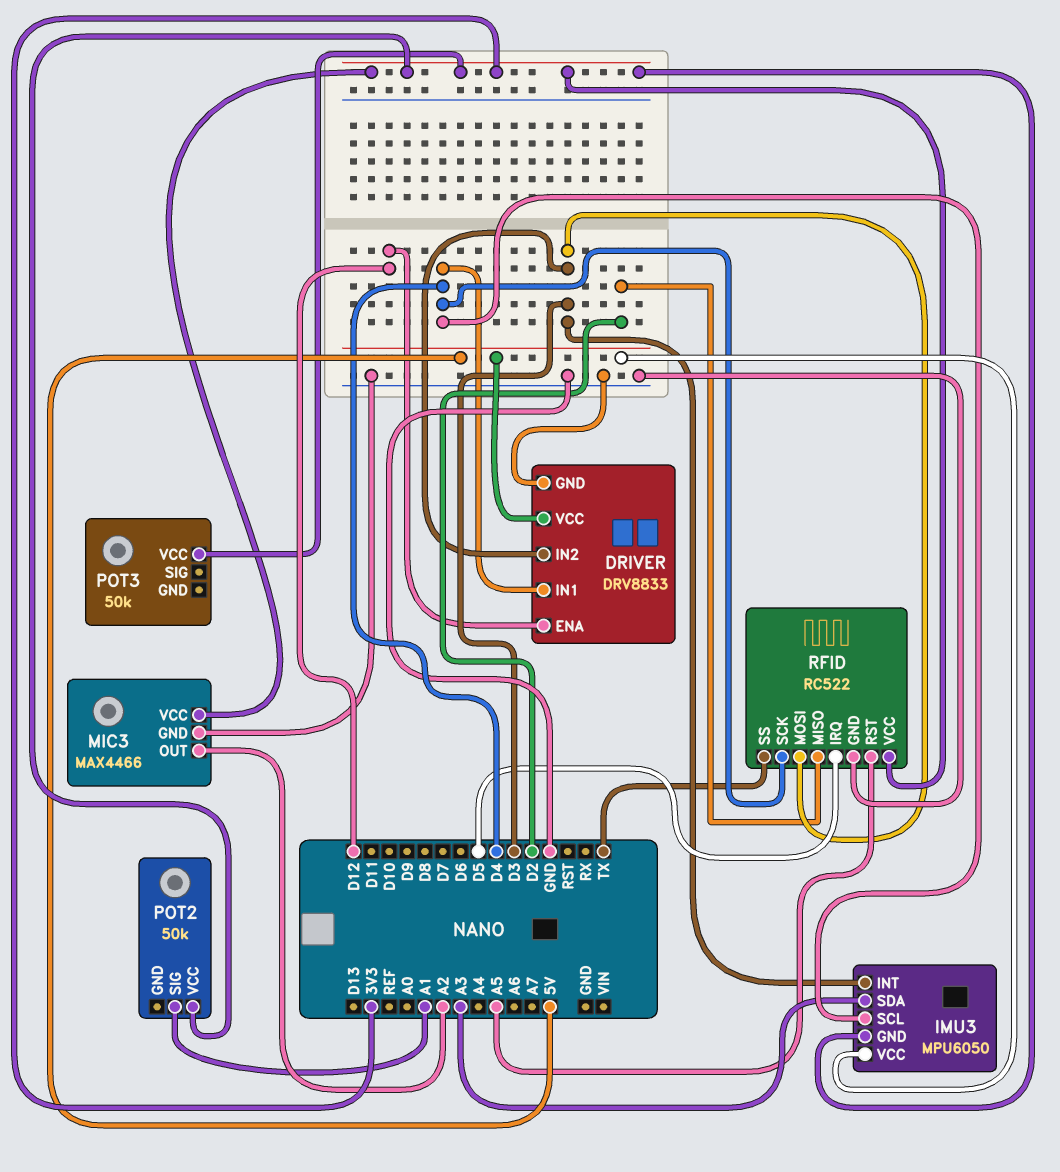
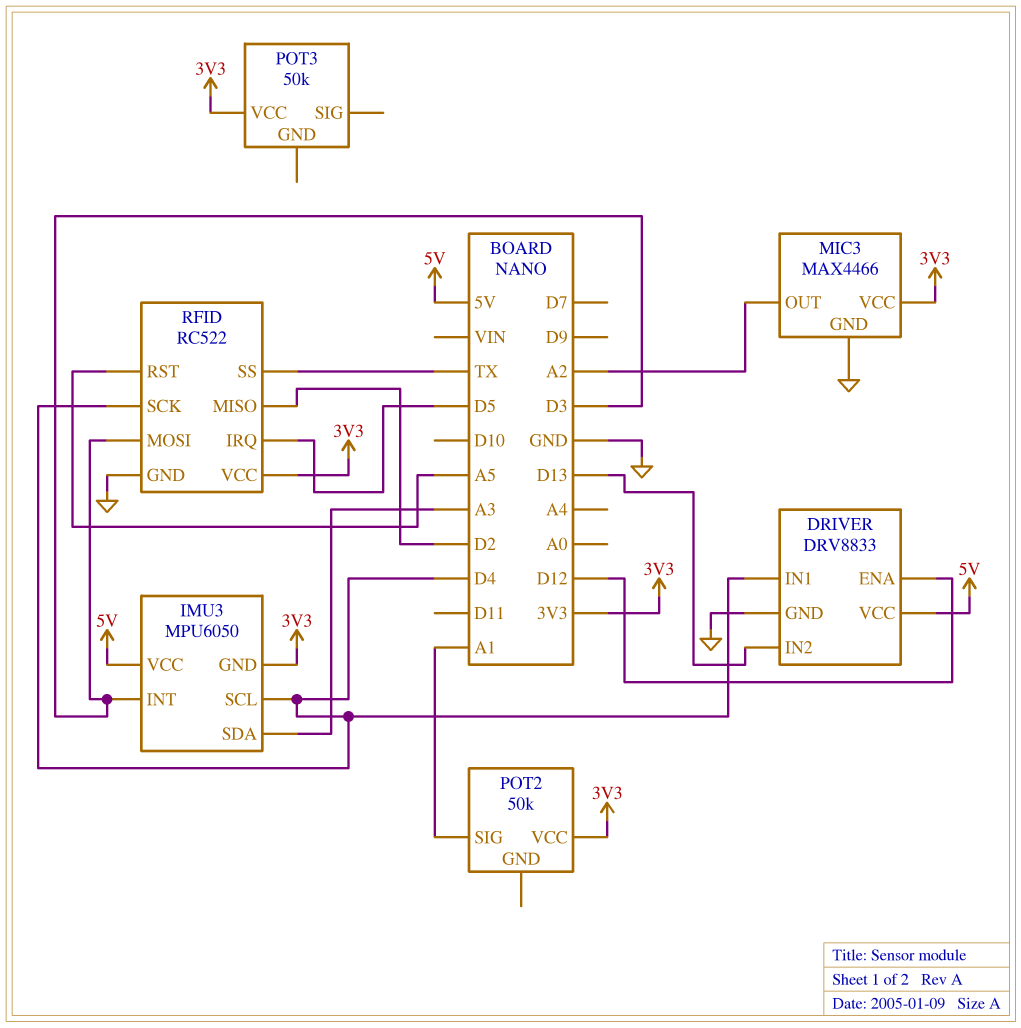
DRIVER pin IN2: D3 -> D13

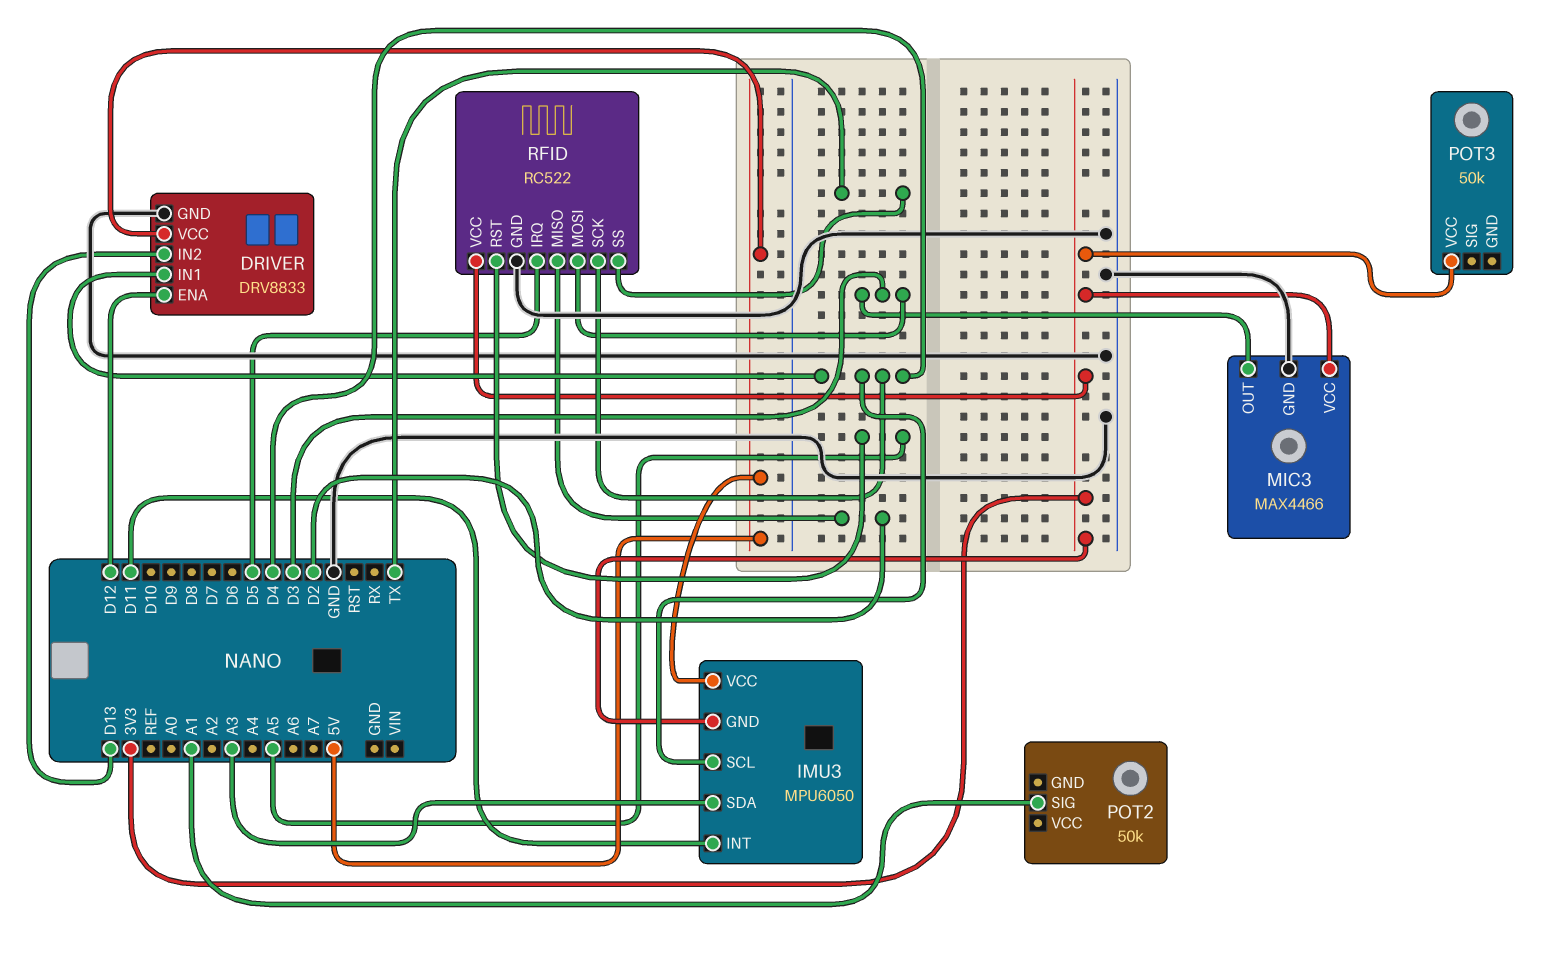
IMU3 pin INT: D3 -> D11
MIC3 pin OUT: A2 -> D3
POT2 pin VCC: 3V3 -> none

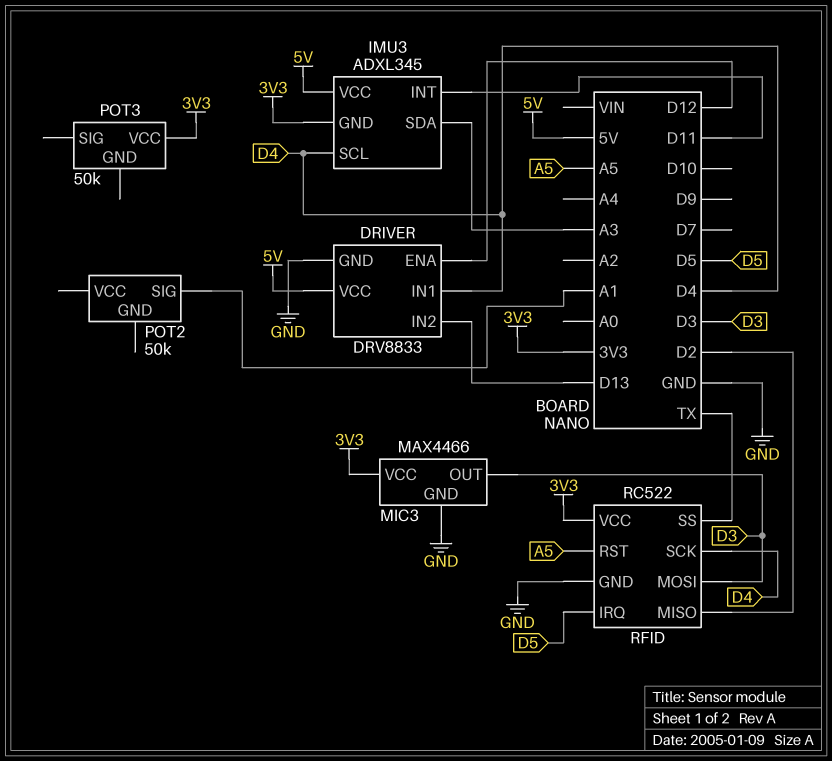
IMU3: MPU6050 -> ADXL345

